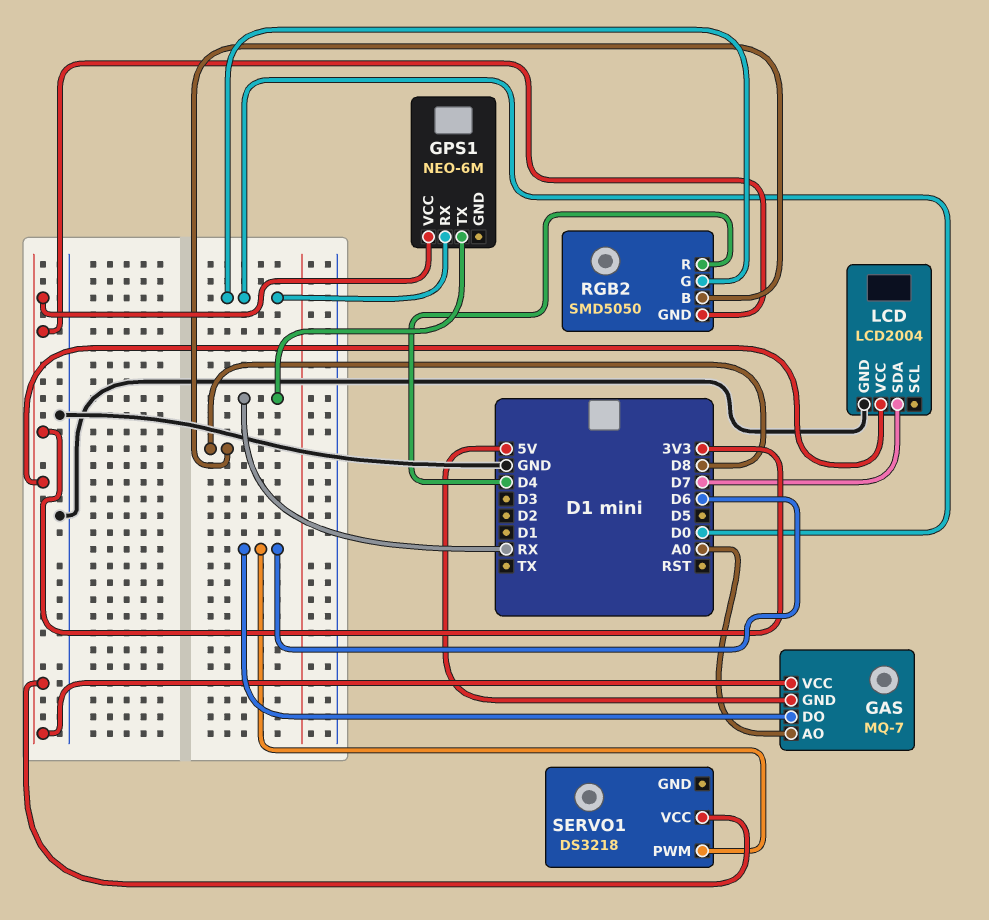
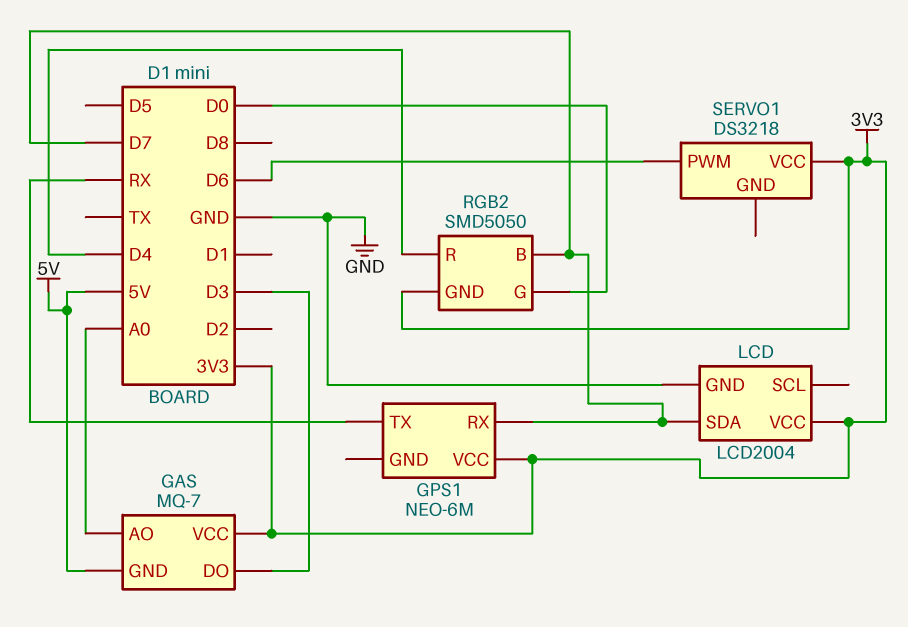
GAS pin DO: D6 -> D3
GPS1 pin RX: D0 -> D7
RGB2 pin B: D8 -> D7

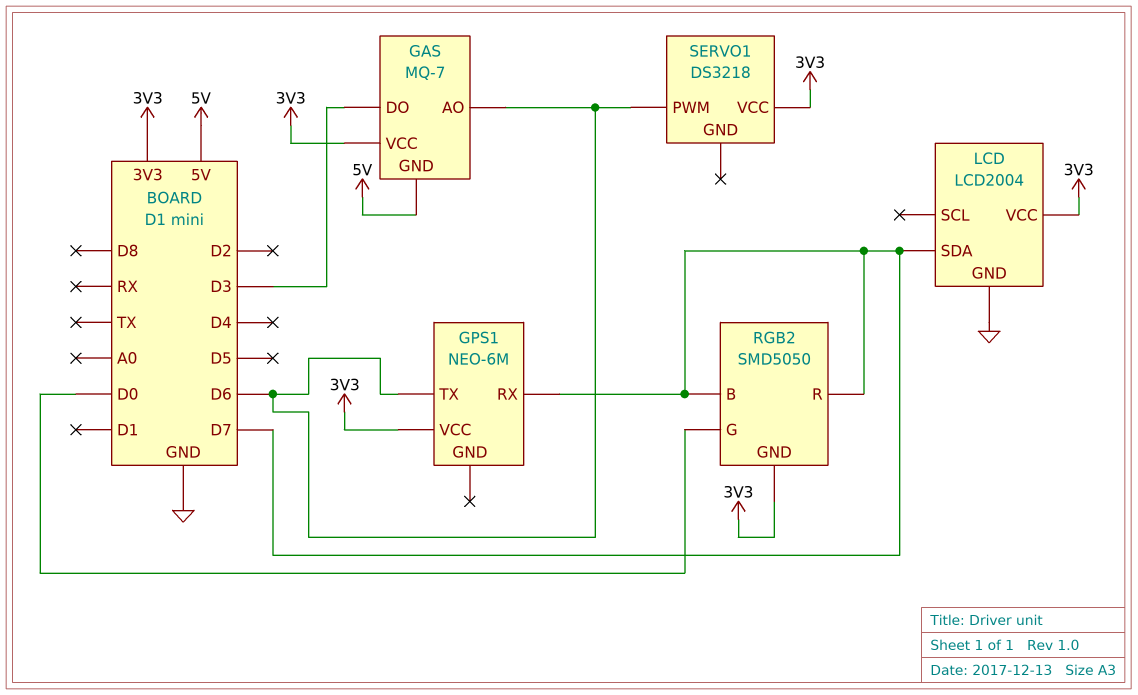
GAS pin AO: A0 -> D6
GPS1 pin TX: RX -> D6
RGB2 pin R: D4 -> D7

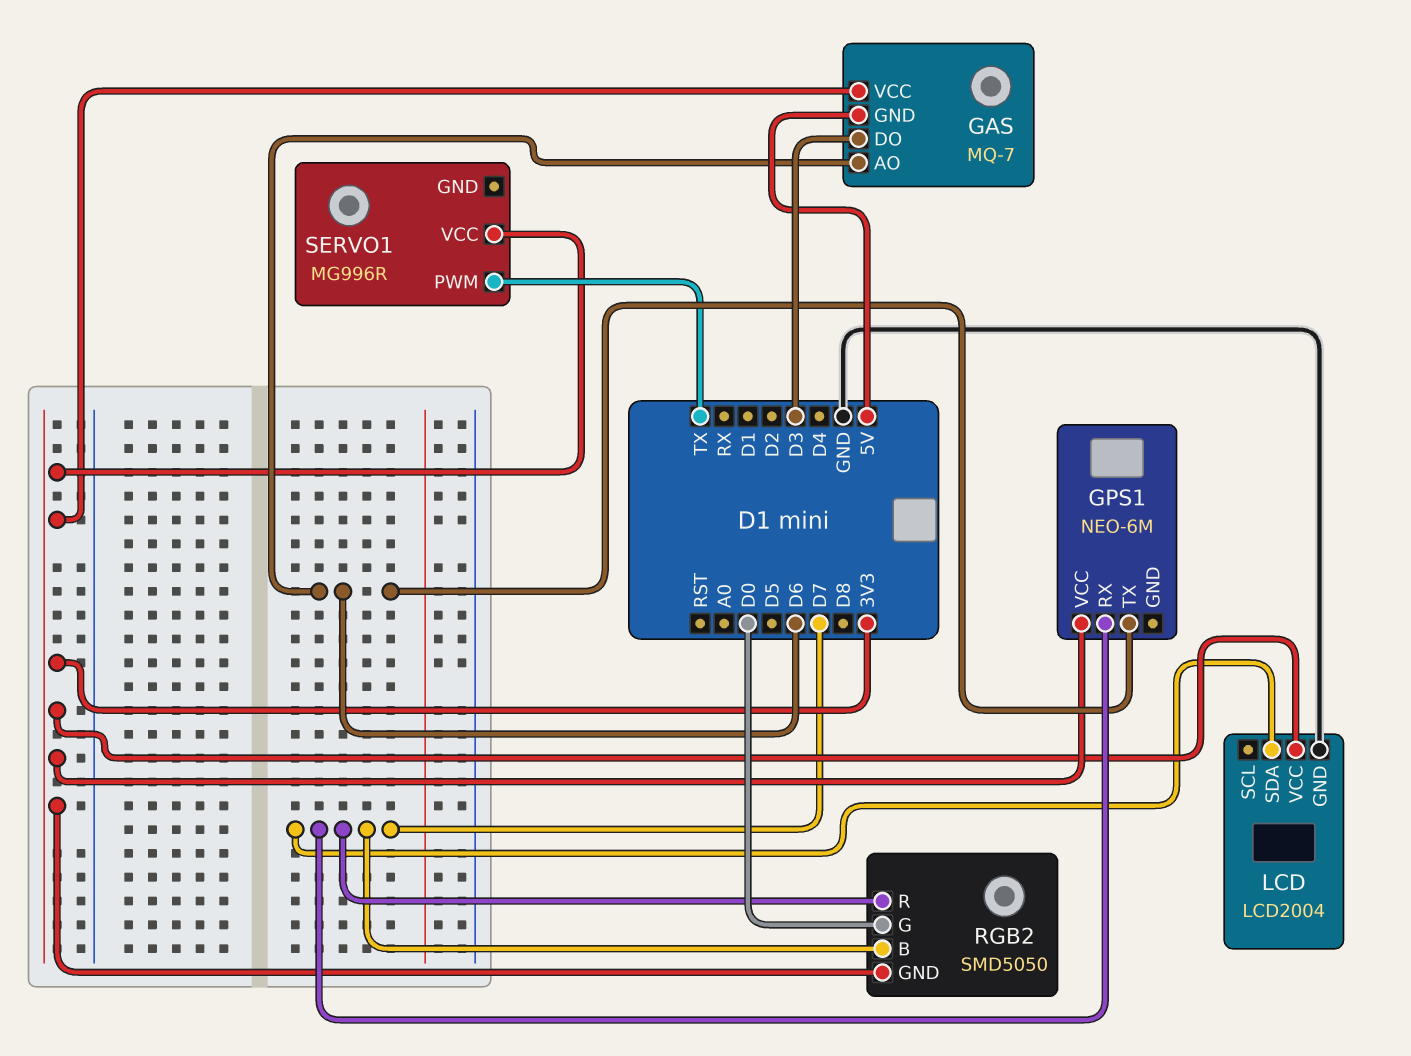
SERVO1: DS3218 -> MG996R
SERVO1 pin PWM: D6 -> TX

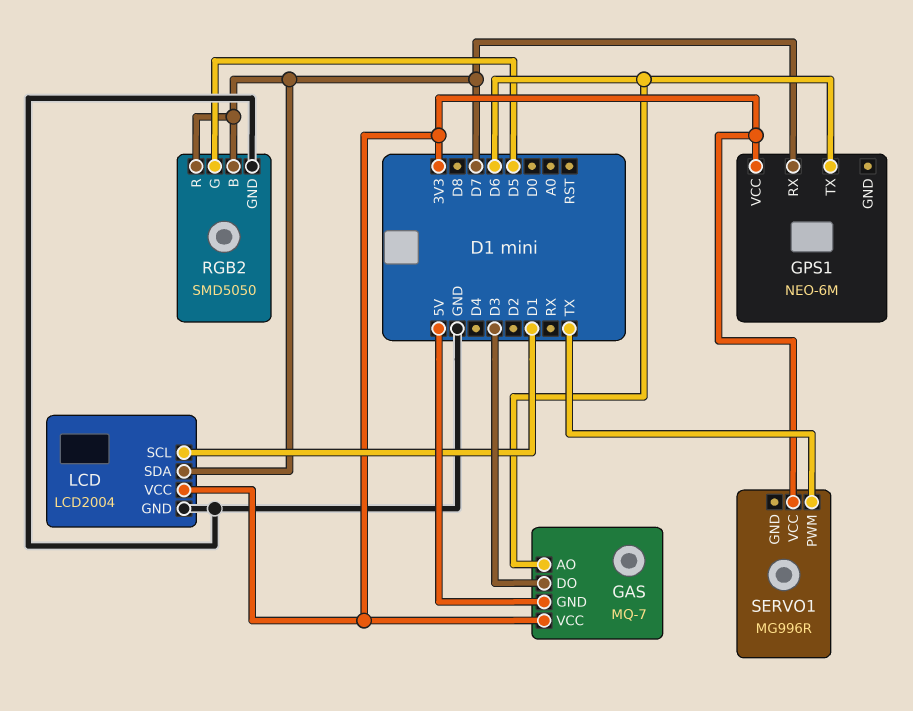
LCD pin SCL: none -> D1
RGB2 pin G: D0 -> D5
RGB2 pin GND: 3V3 -> GND

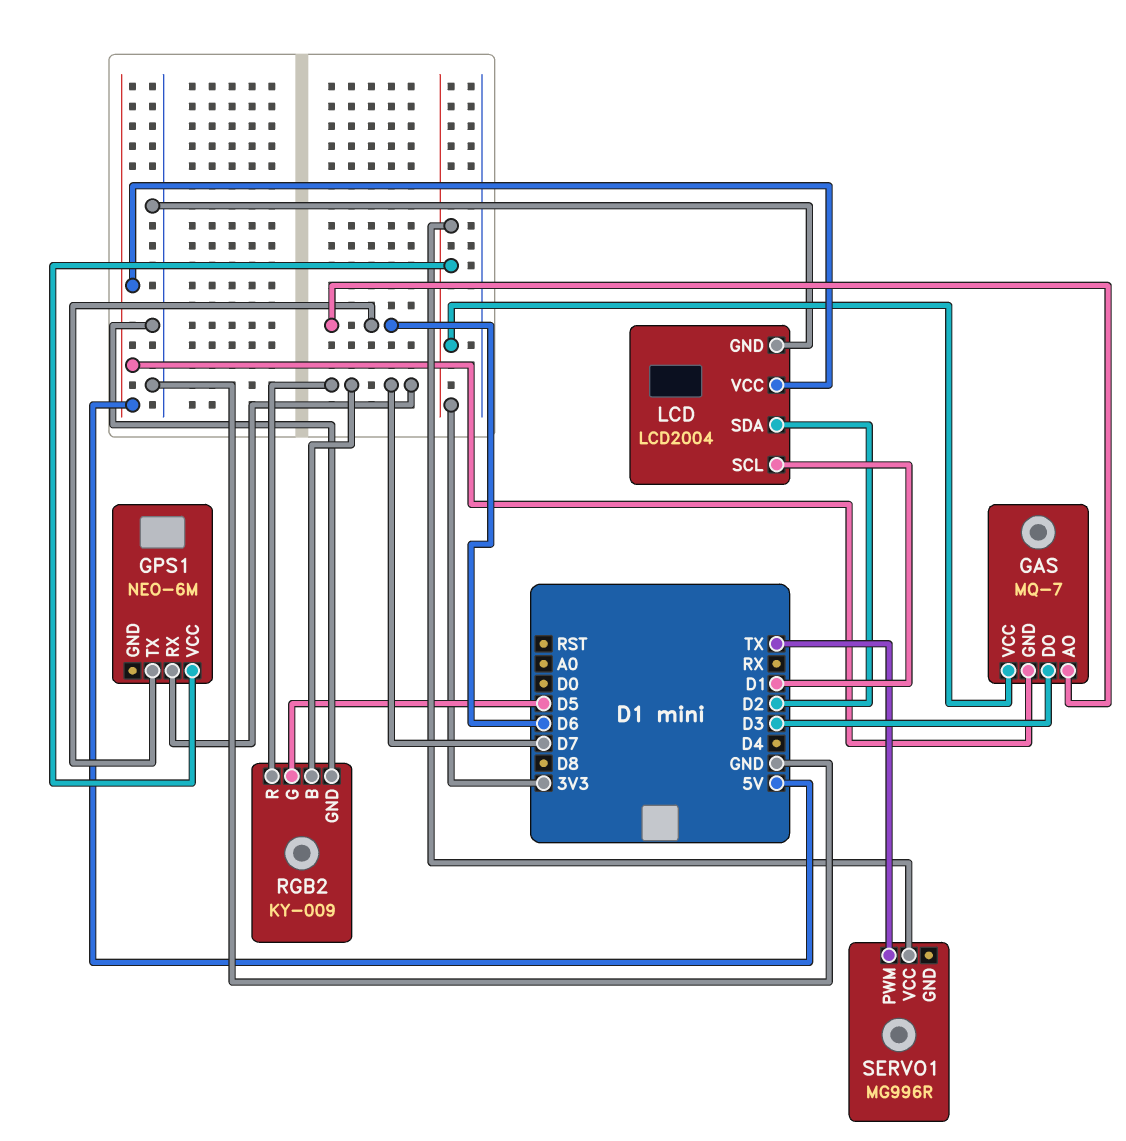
LCD pin SDA: D7 -> D2
LCD pin VCC: 3V3 -> 5V
RGB2: SMD5050 -> KY-009

